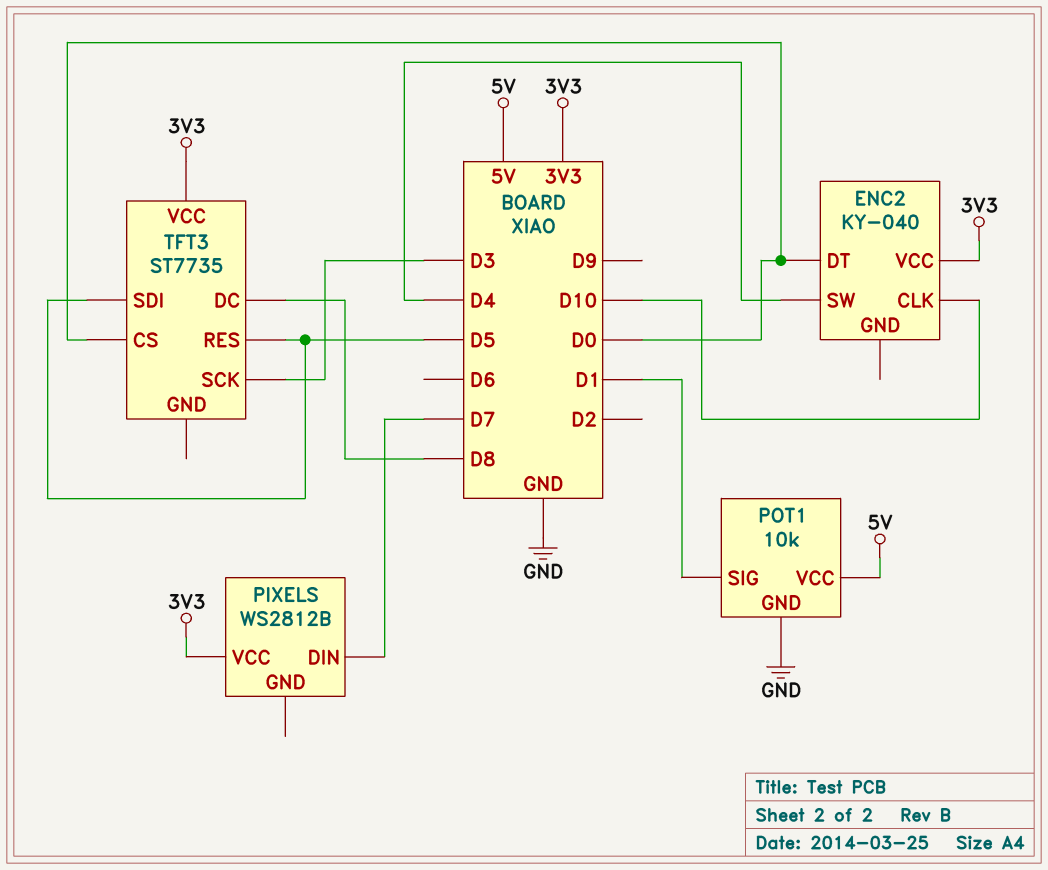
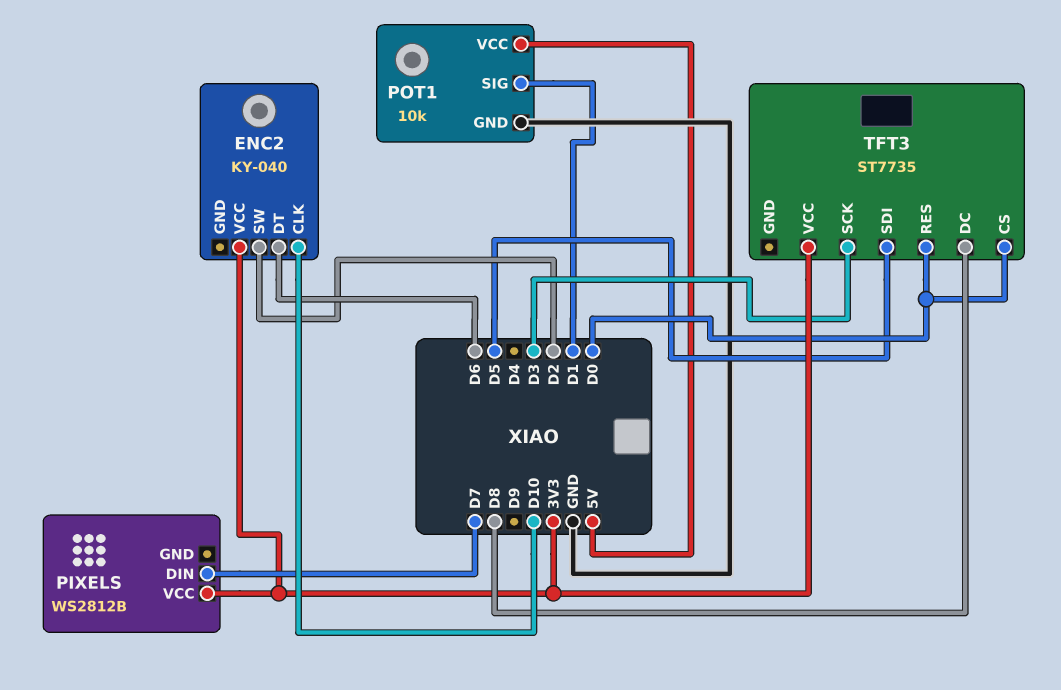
ENC2 pin DT: D0 -> D6
ENC2 pin SW: D4 -> D2
TFT3 pin RES: D5 -> D0

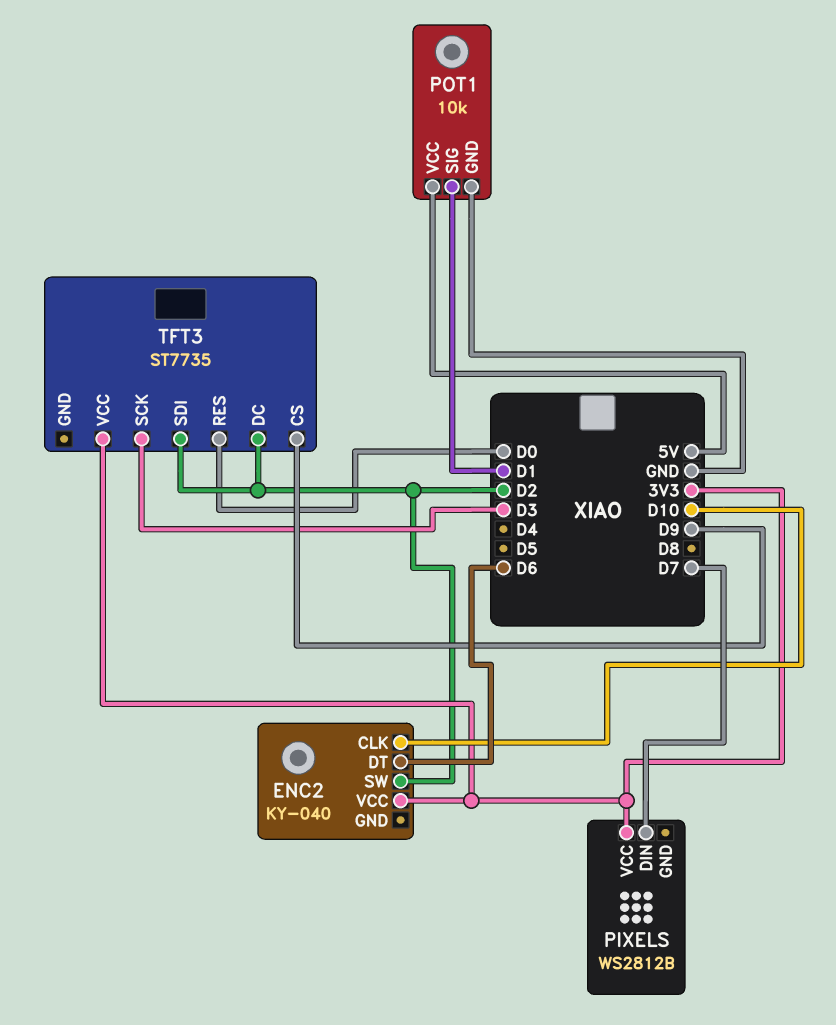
TFT3 pin CS: D0 -> D9
TFT3 pin DC: D8 -> D2
TFT3 pin SDI: D5 -> D2

